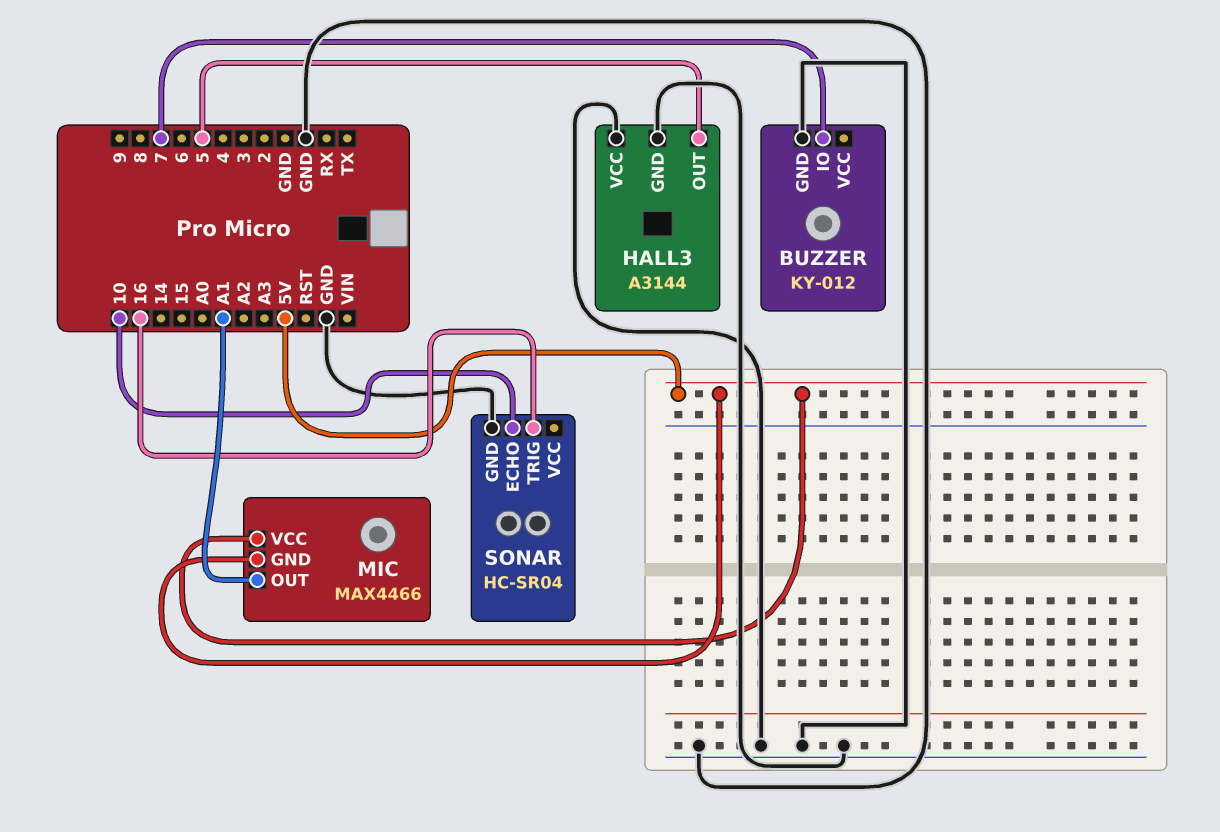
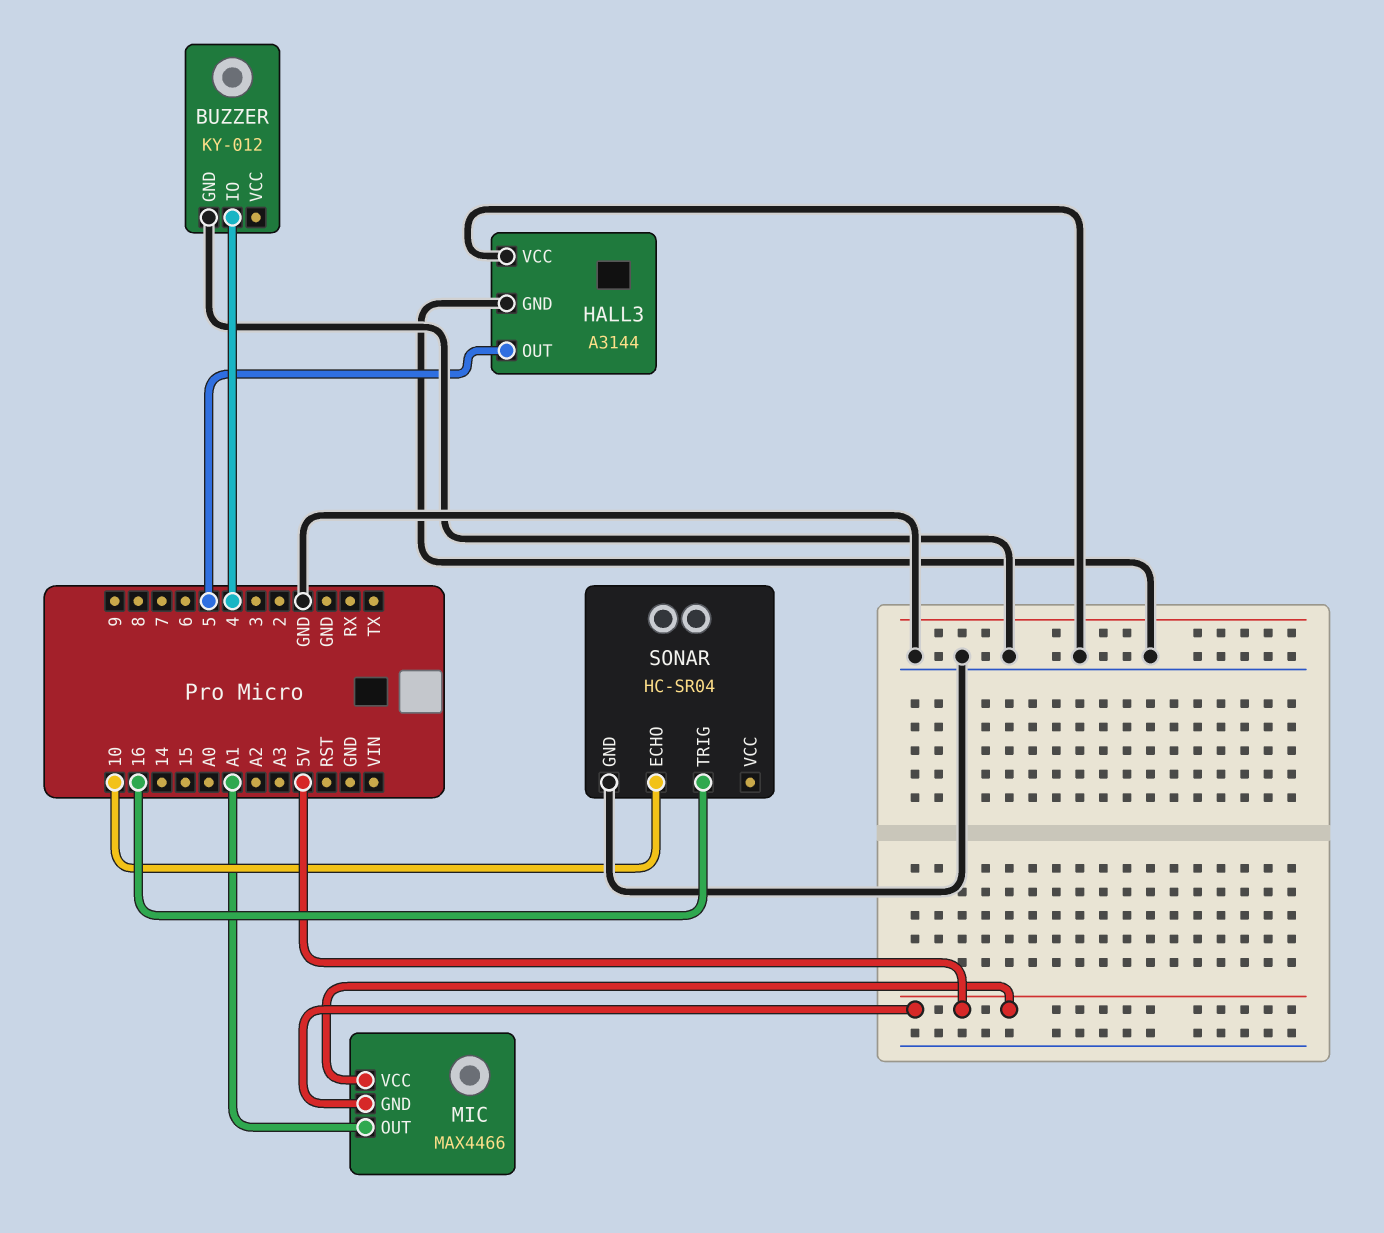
BUZZER pin IO: 7 -> 4

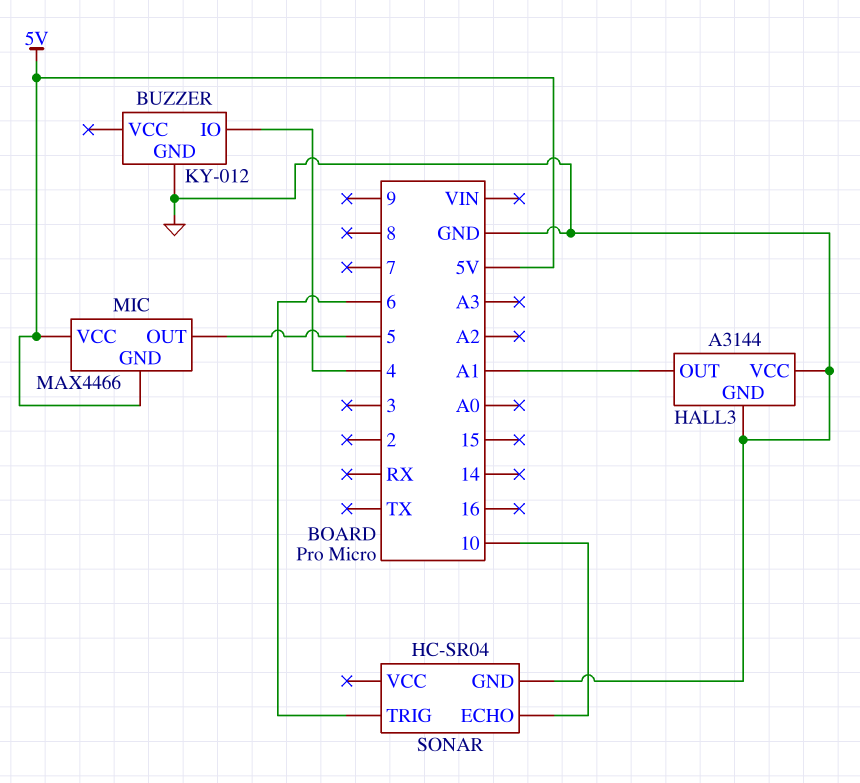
HALL3 pin OUT: 5 -> A1
MIC pin OUT: A1 -> 5
SONAR pin TRIG: 16 -> 6

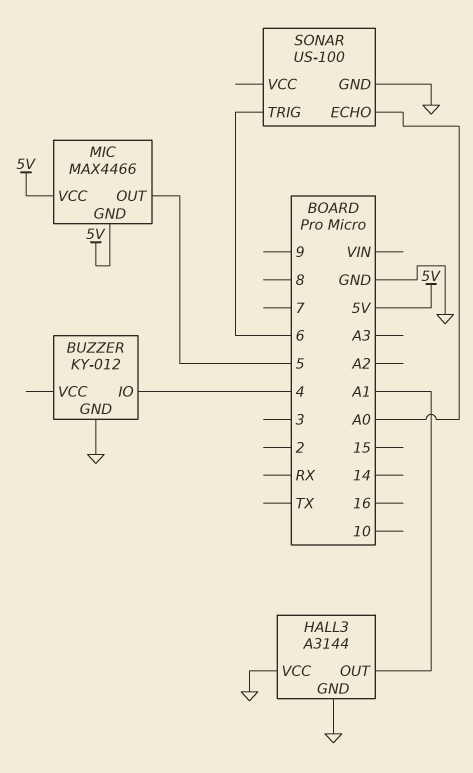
SONAR: HC-SR04 -> US-100
SONAR pin ECHO: 10 -> A0

